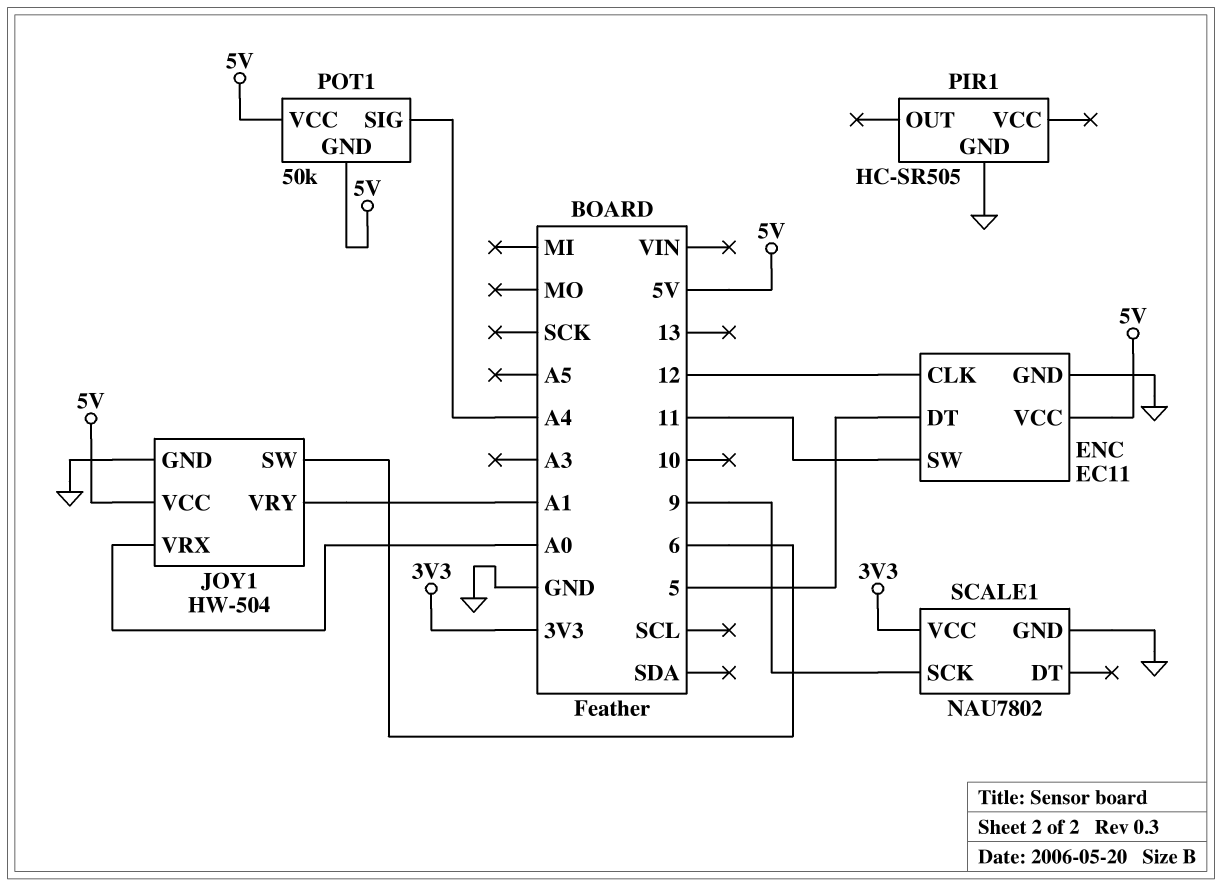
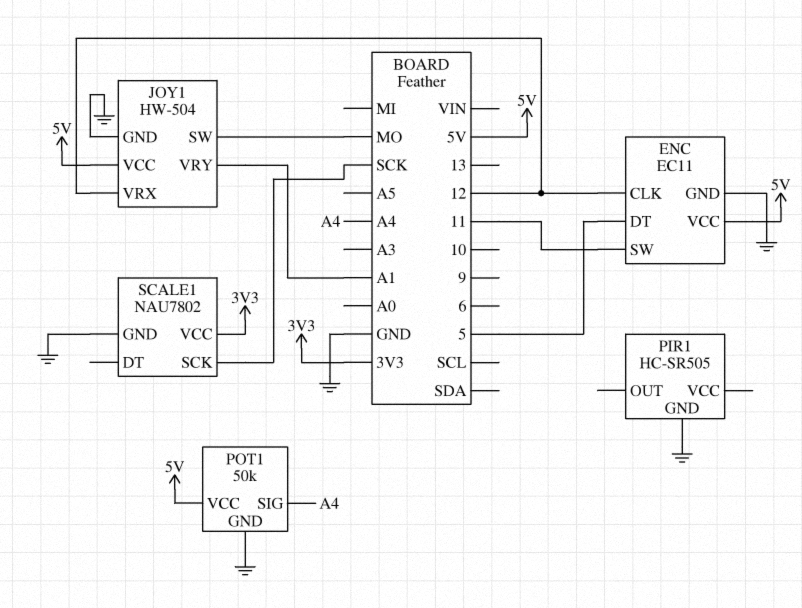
JOY1 pin SW: 6 -> MO
JOY1 pin VRX: A0 -> 12
POT1 pin GND: 5V -> GND
SCALE1 pin SCK: 9 -> SCK

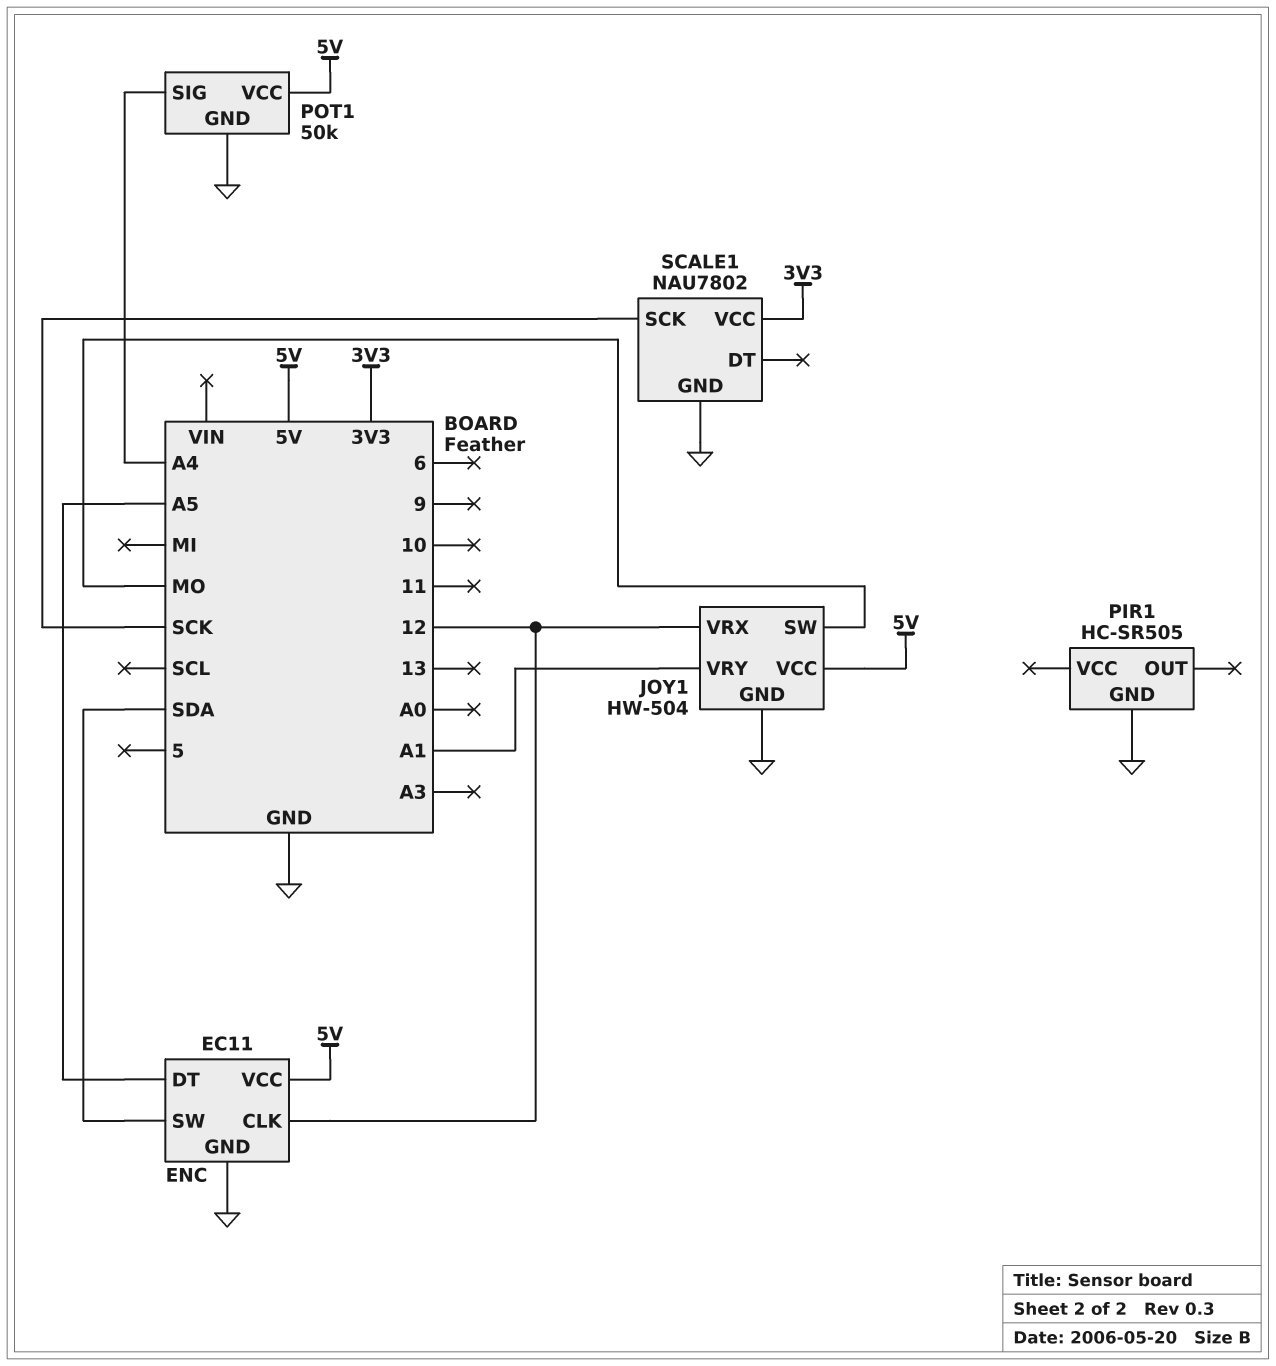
ENC pin DT: 5 -> A5
ENC pin SW: 11 -> SDA

